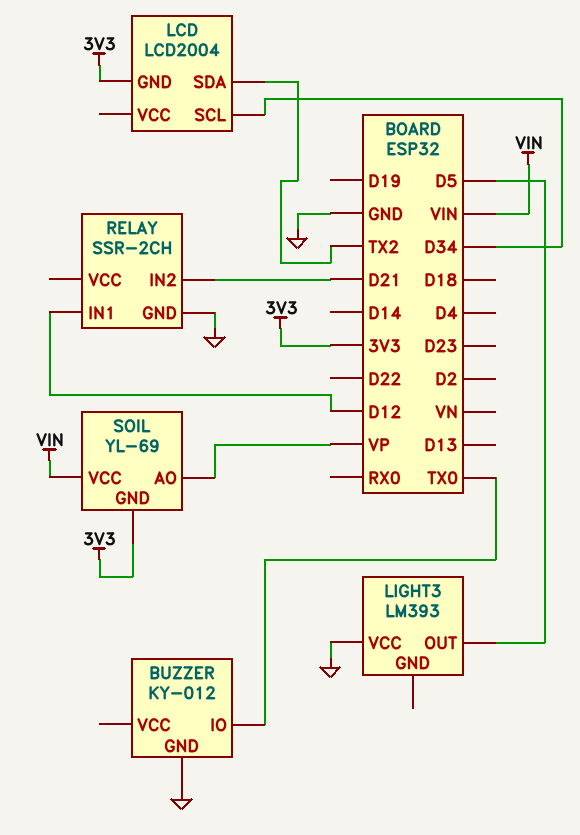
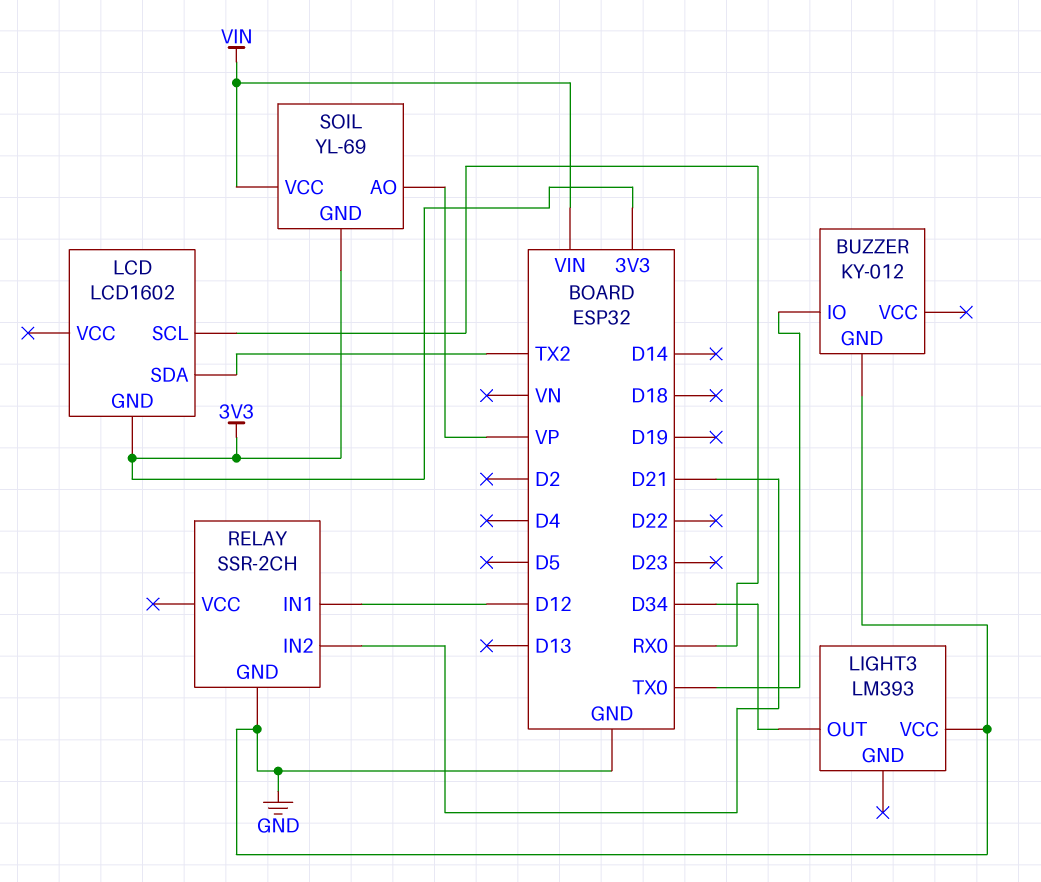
LCD: LCD2004 -> LCD1602
LCD pin SCL: D34 -> RX0
LIGHT3 pin OUT: D5 -> D34

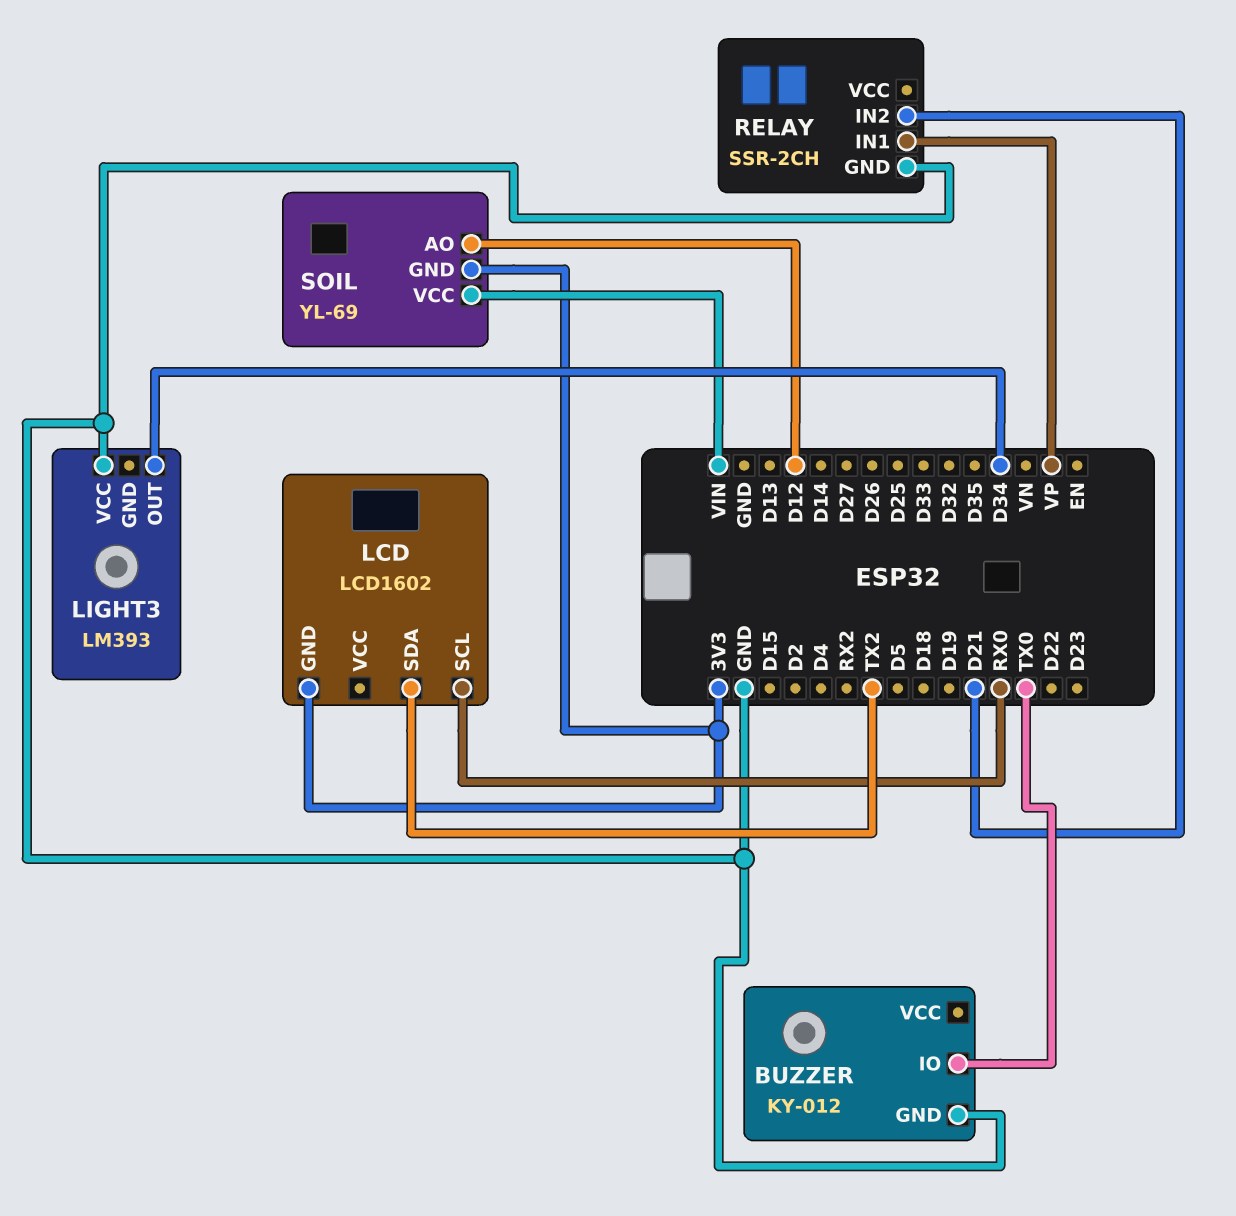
RELAY pin IN1: D12 -> VP
SOIL pin AO: VP -> D12

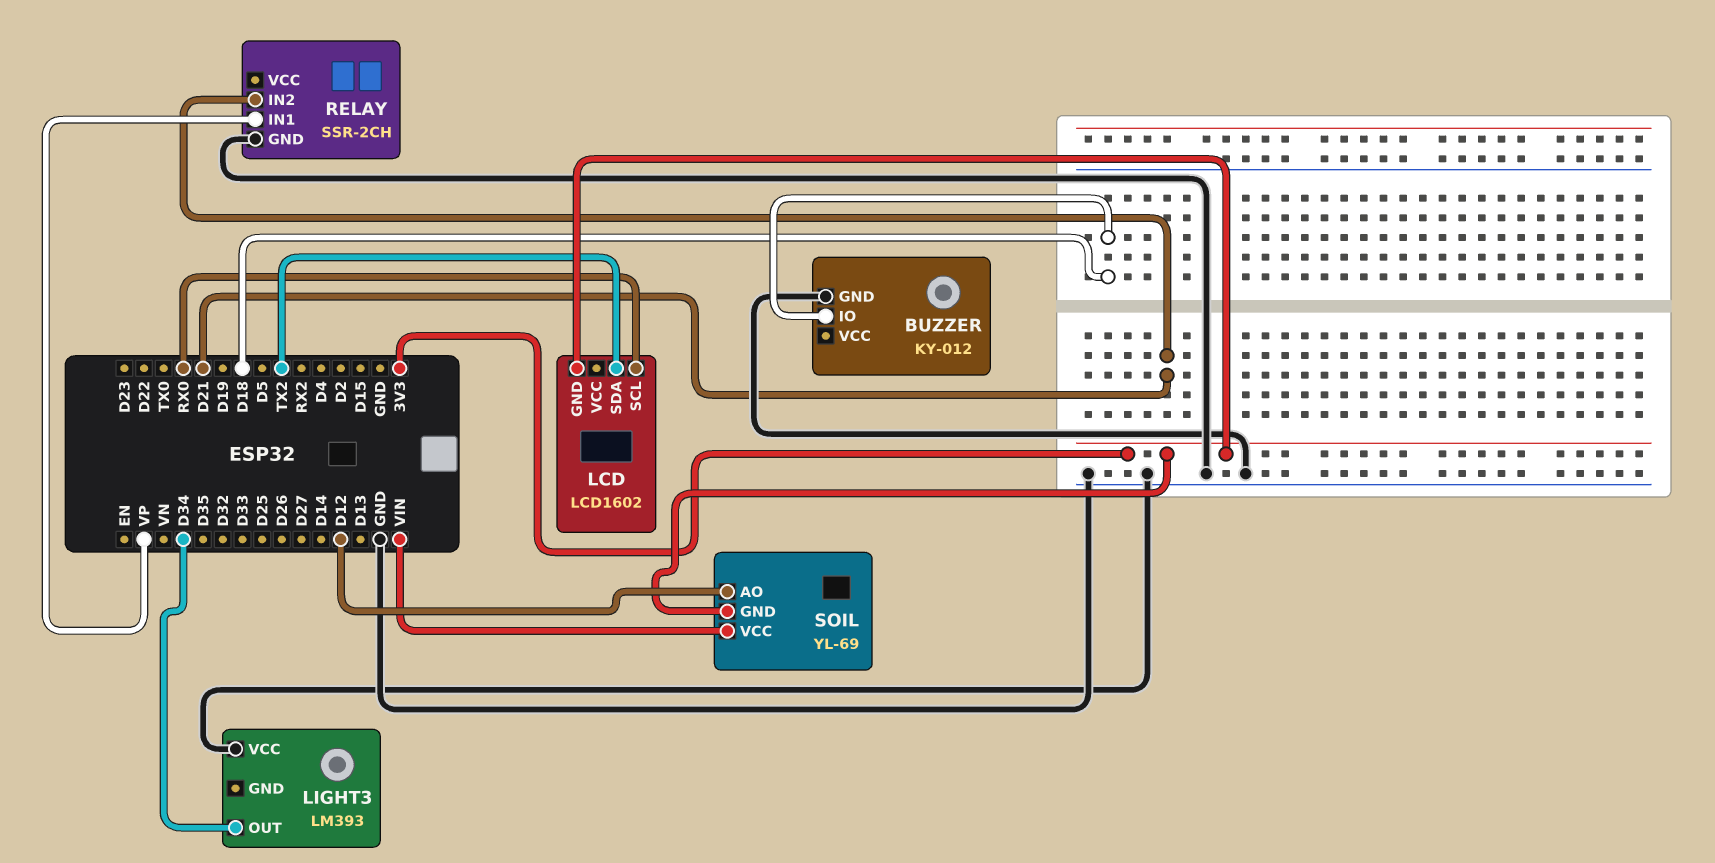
BUZZER pin IO: TX0 -> D18

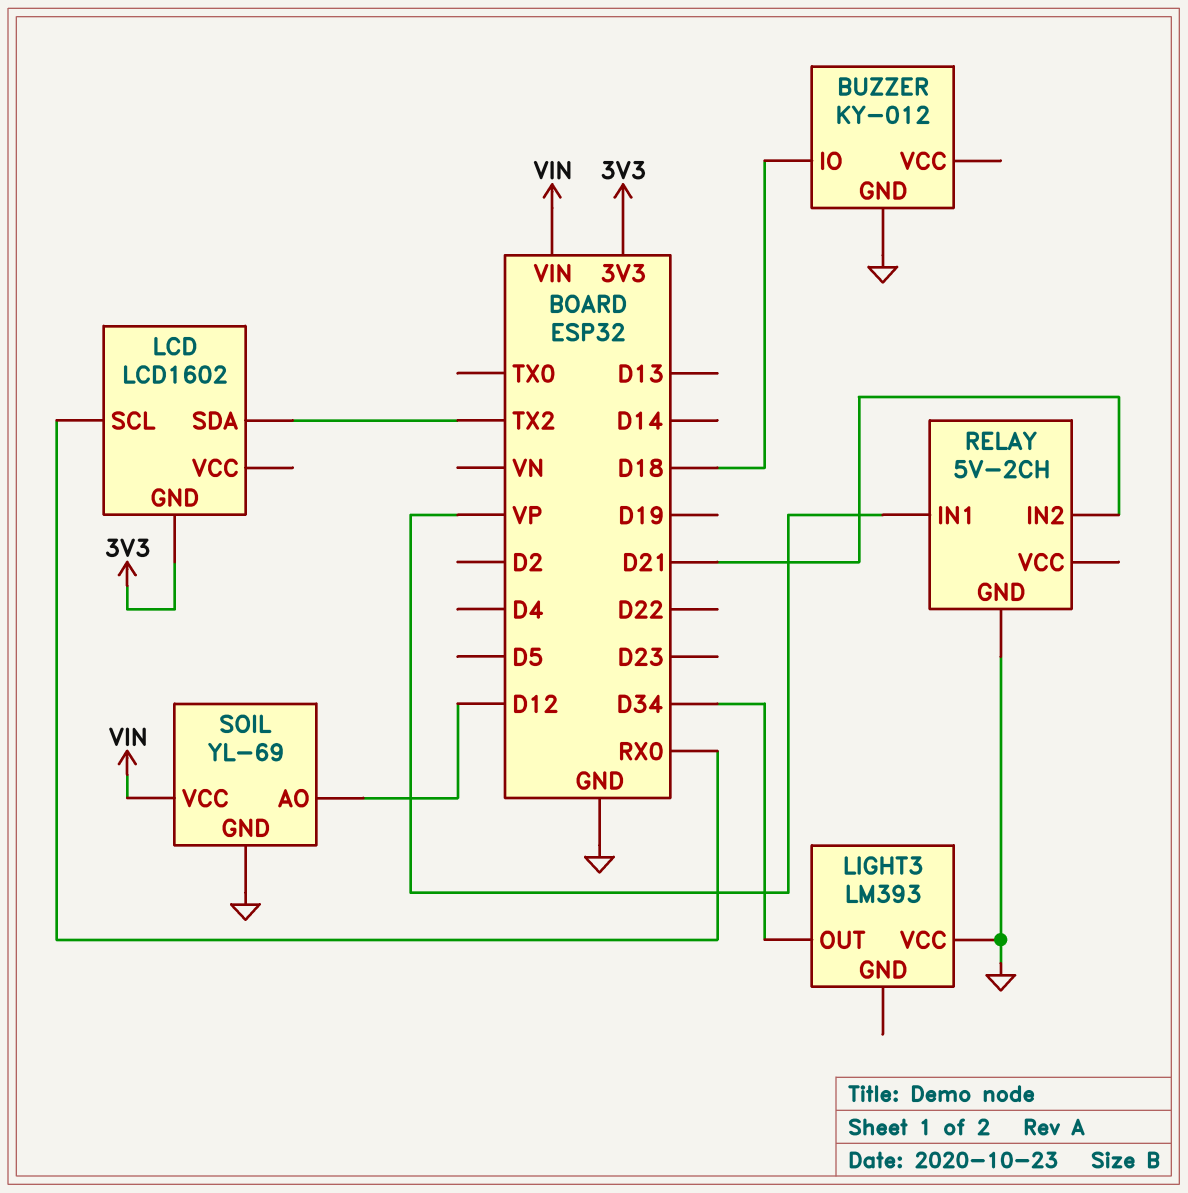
RELAY: SSR-2CH -> 5V-2CH
SOIL pin GND: 3V3 -> GND

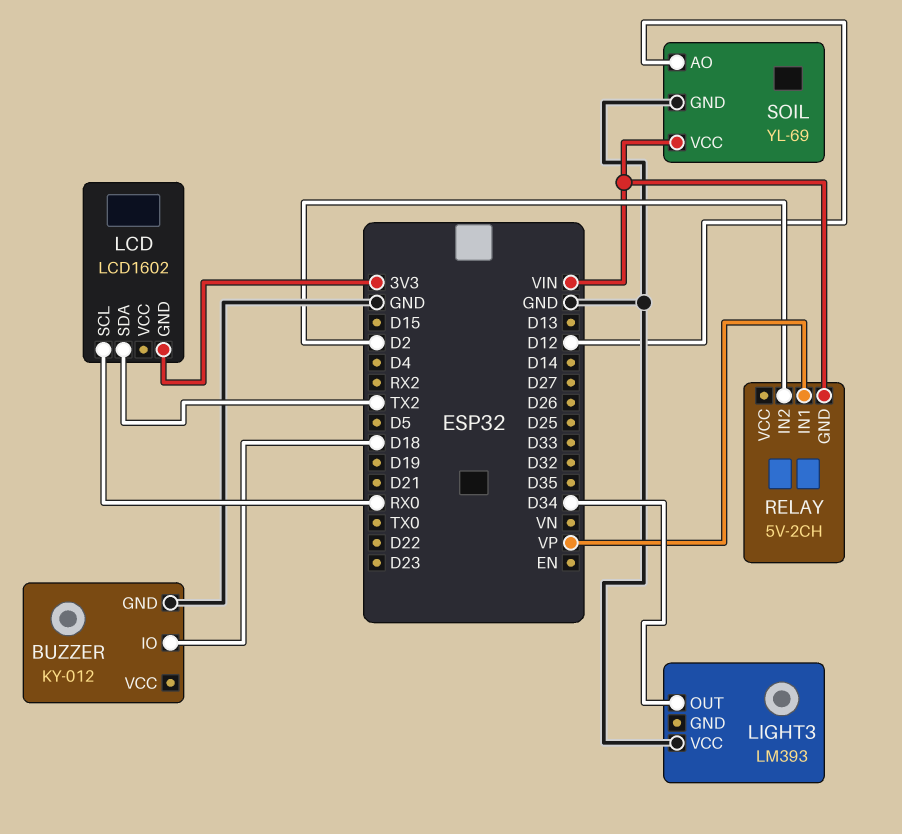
RELAY pin GND: GND -> VIN
RELAY pin IN2: D21 -> D2

